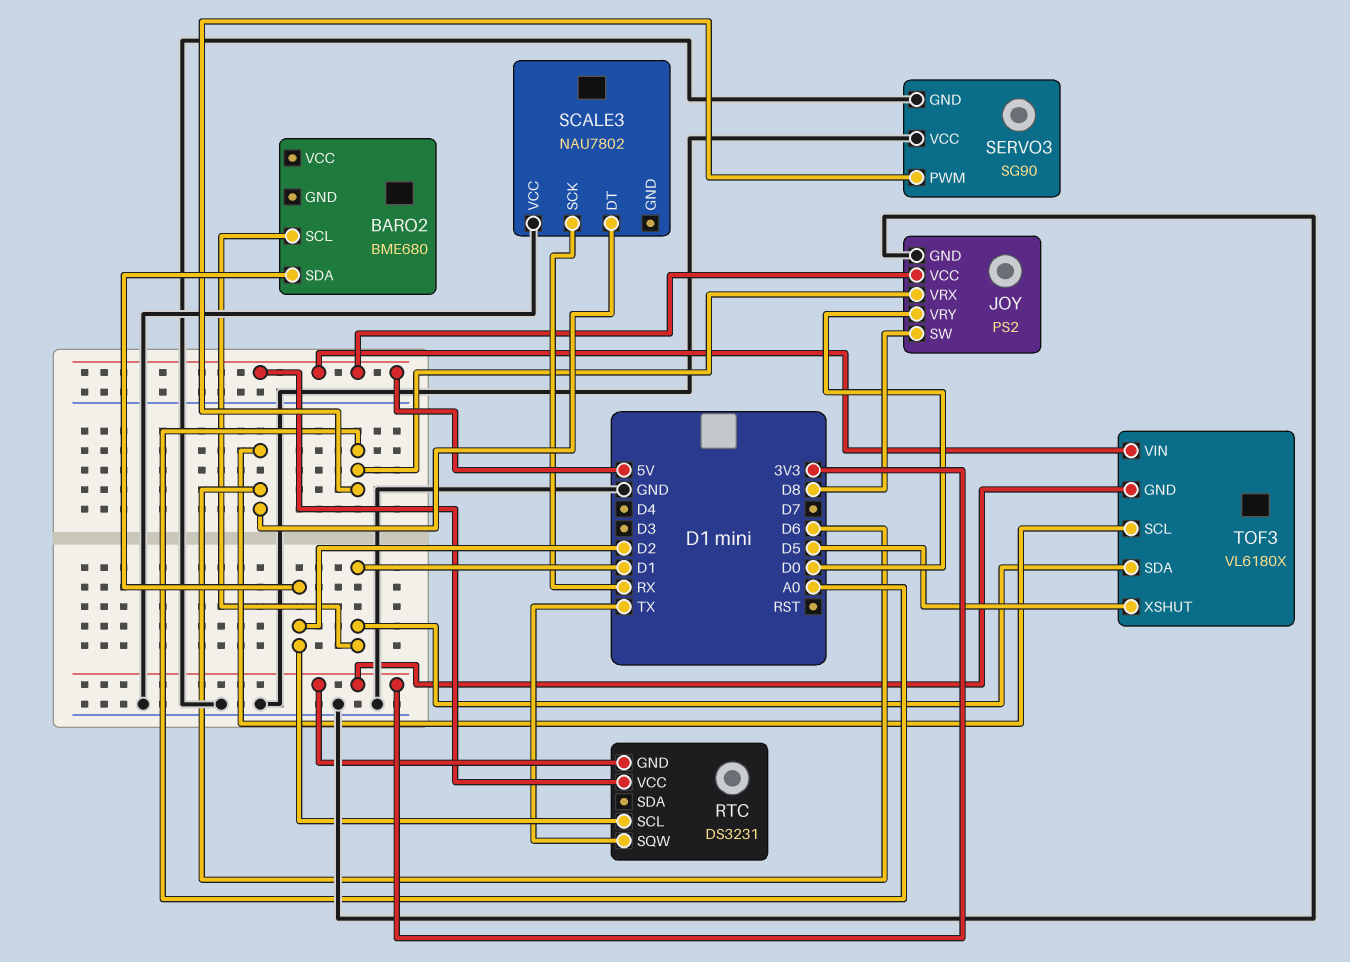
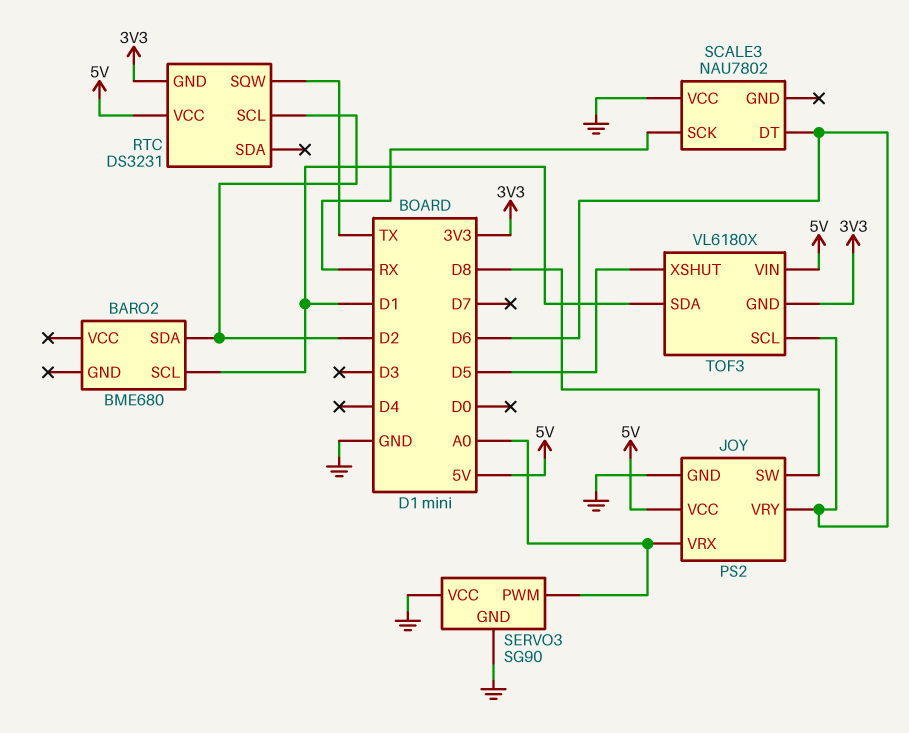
JOY pin VRY: D0 -> D6

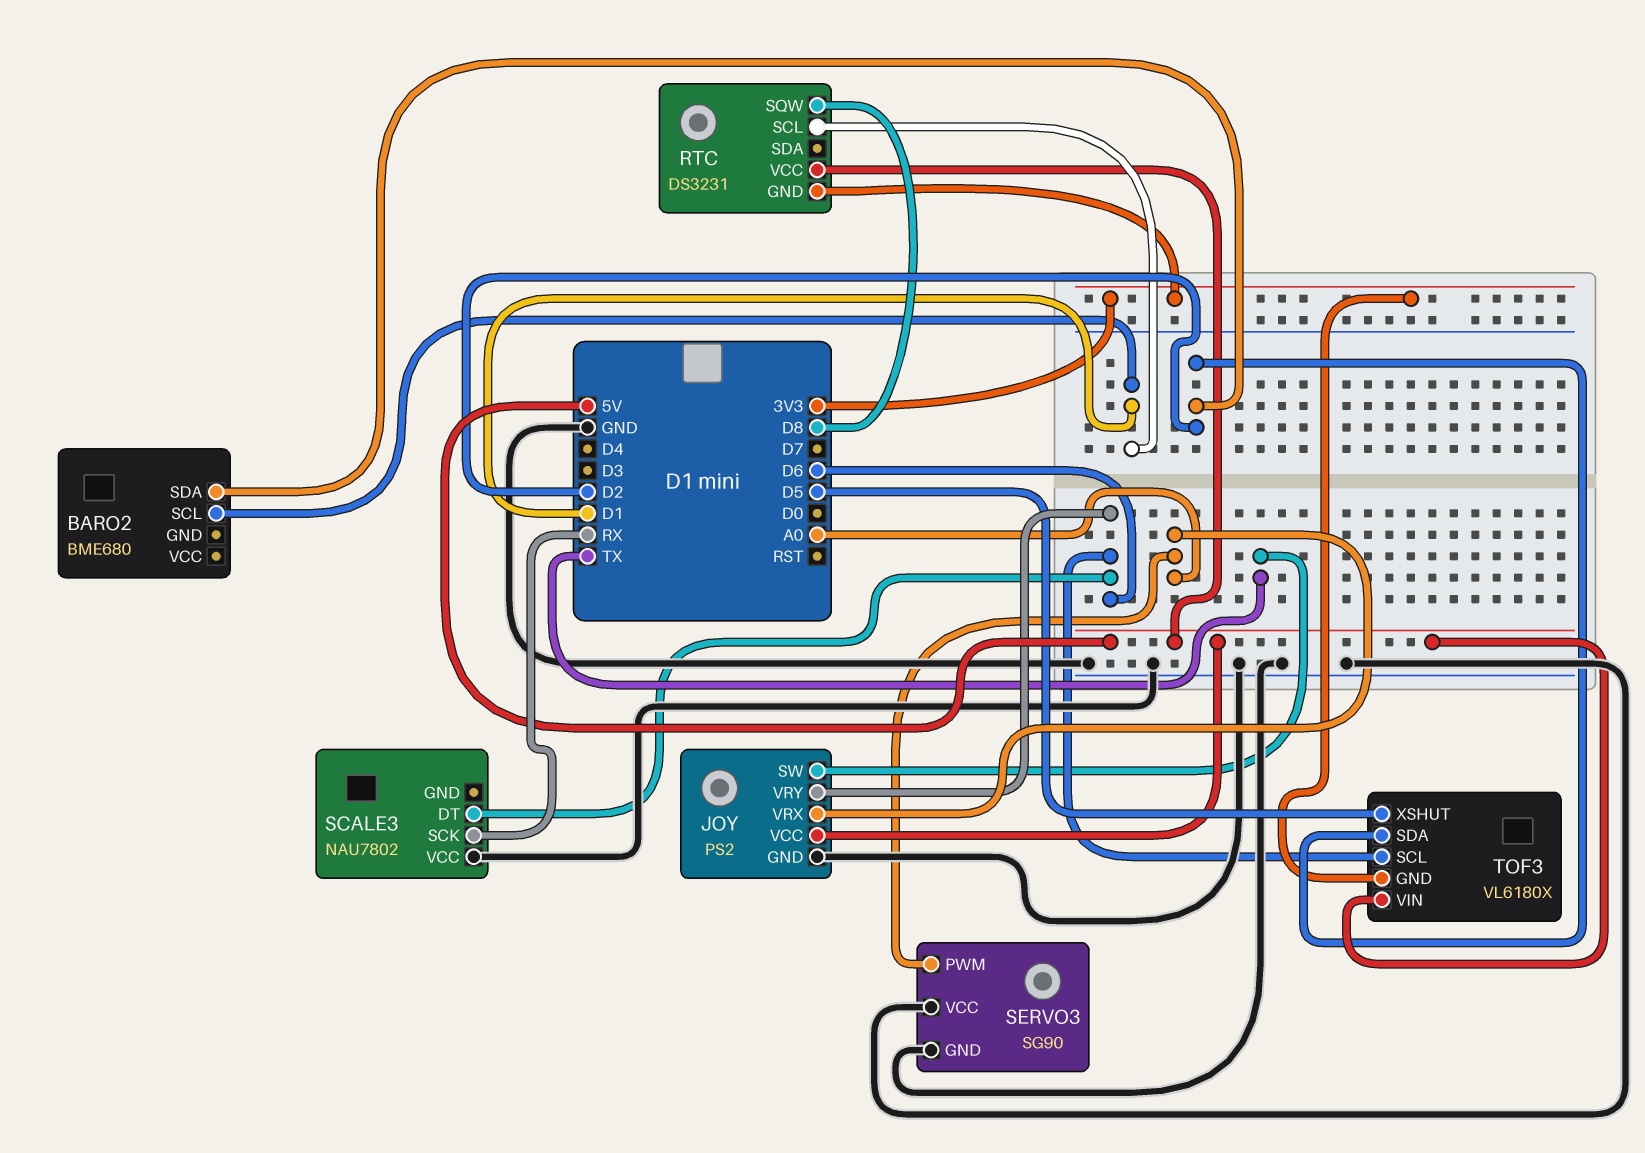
JOY pin SW: D8 -> TX
RTC pin SCL: D2 -> D1
RTC pin SQW: TX -> D8
TOF3 pin SDA: D1 -> D2

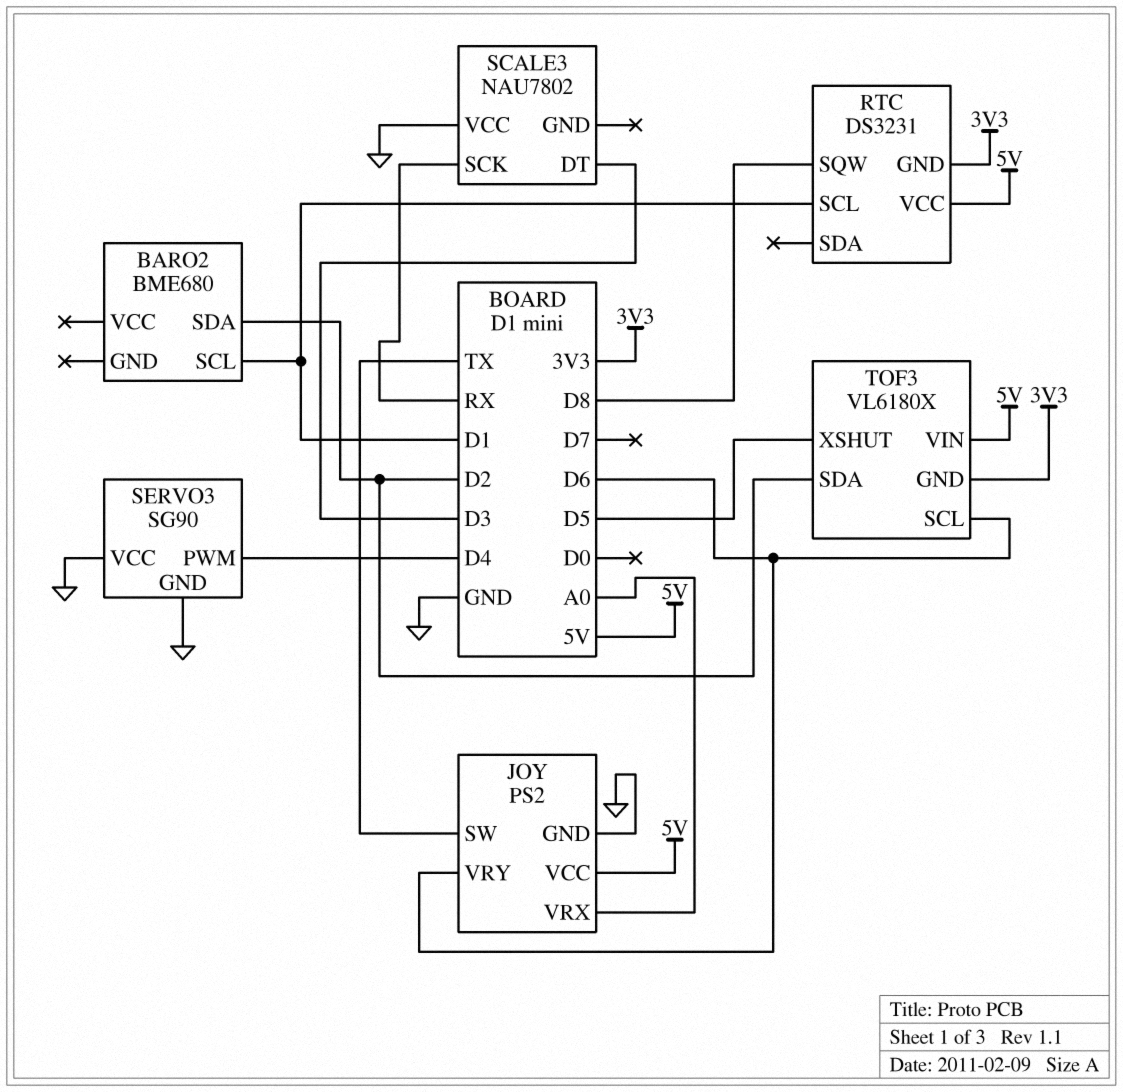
SCALE3 pin DT: D6 -> D3
SERVO3 pin PWM: A0 -> D4

